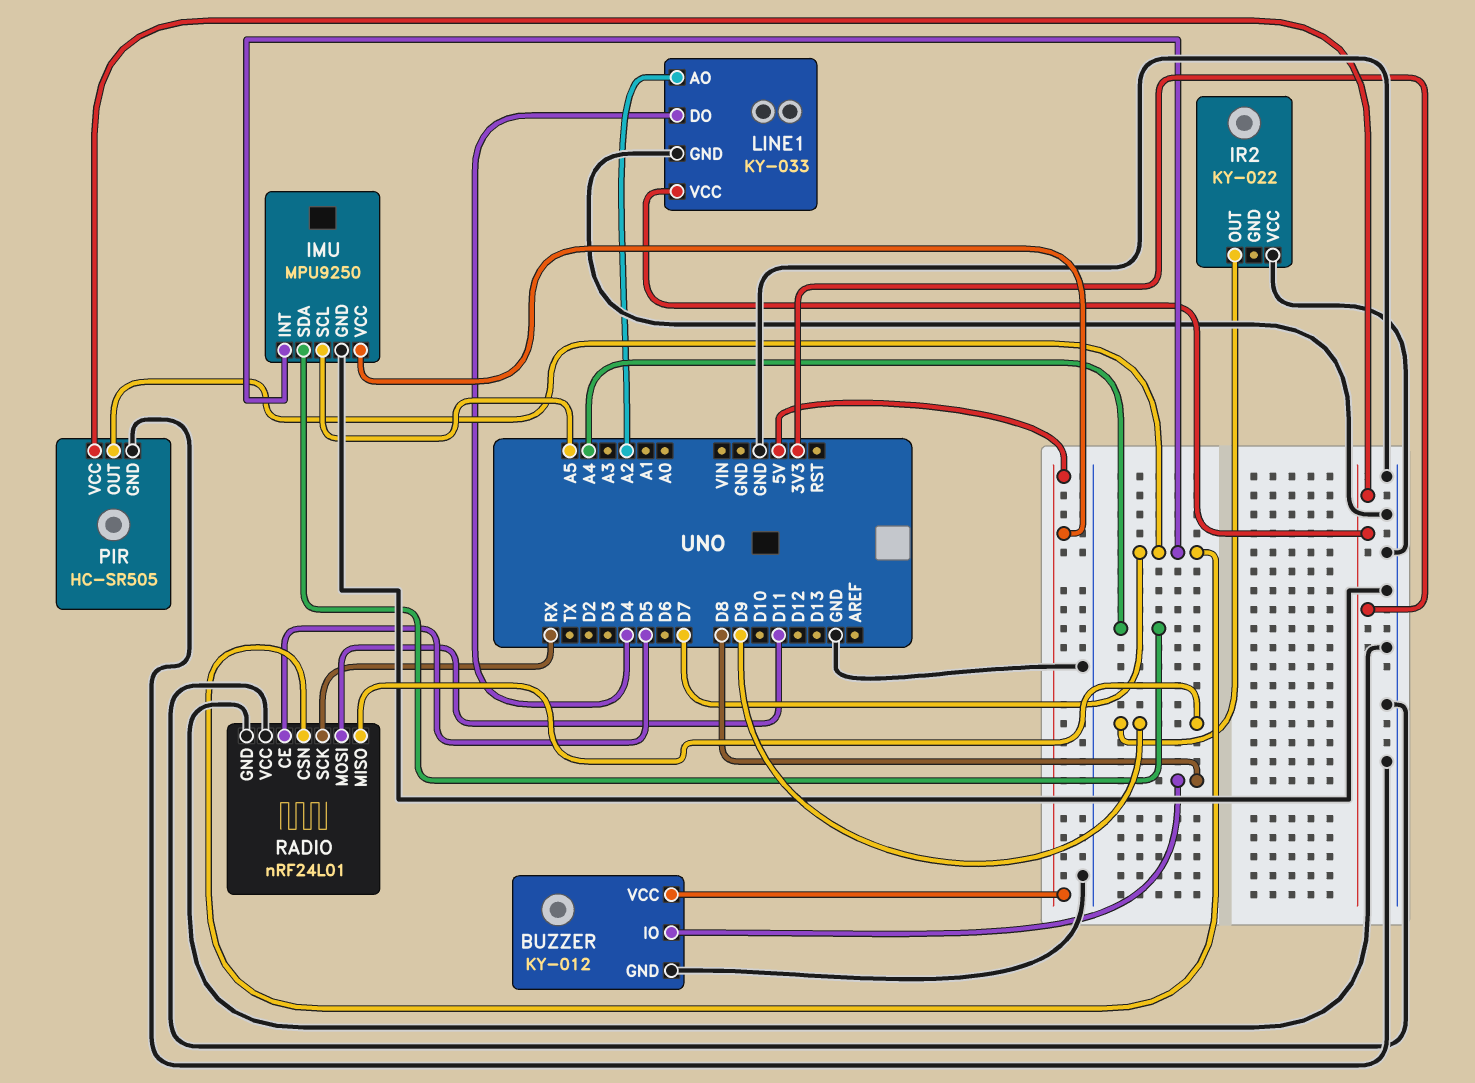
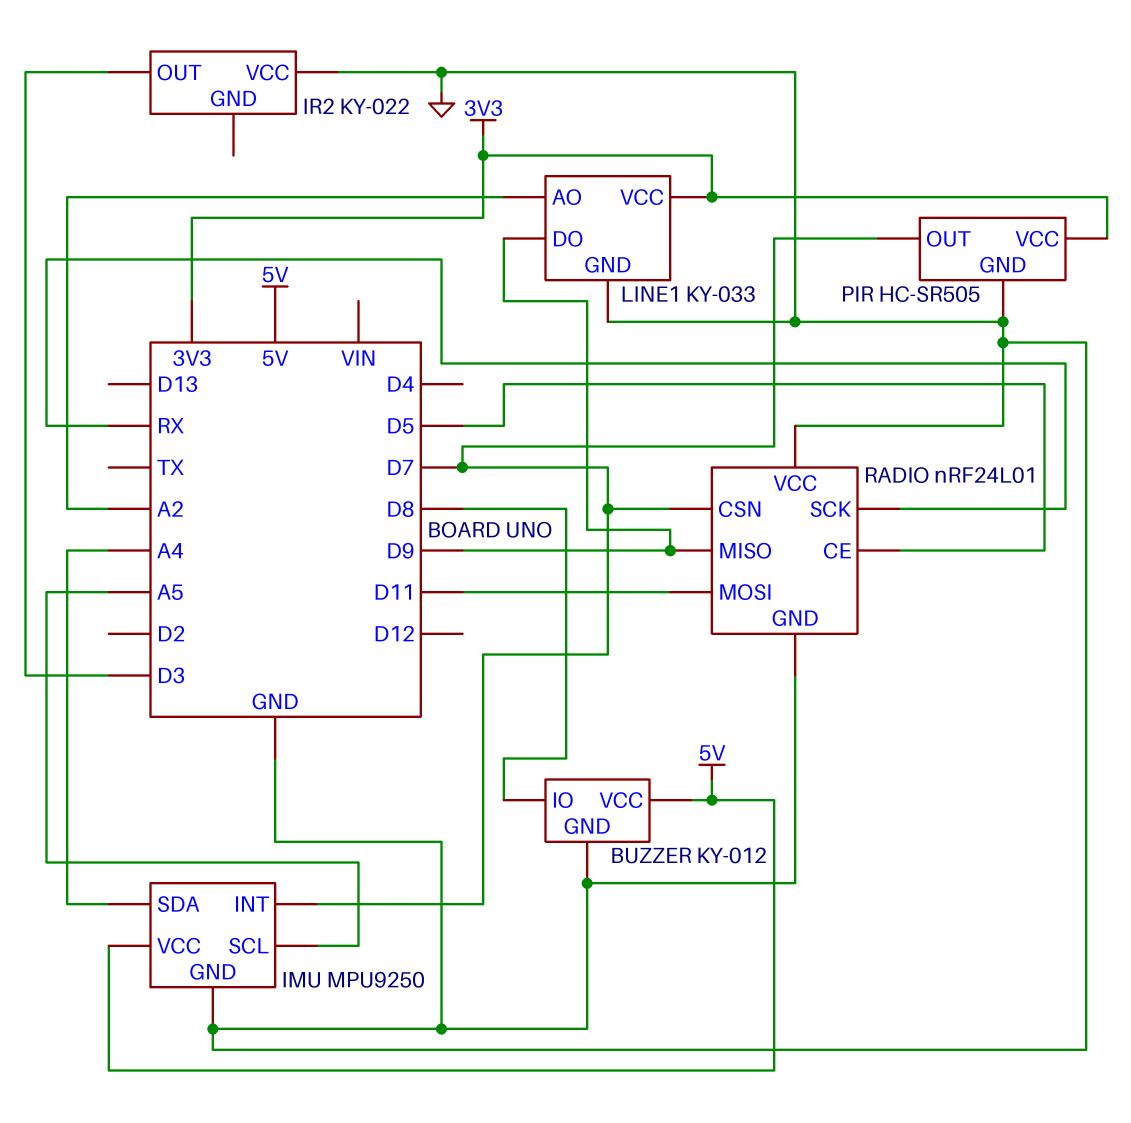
IR2 pin OUT: D9 -> D3
LINE1 pin DO: D4 -> D9

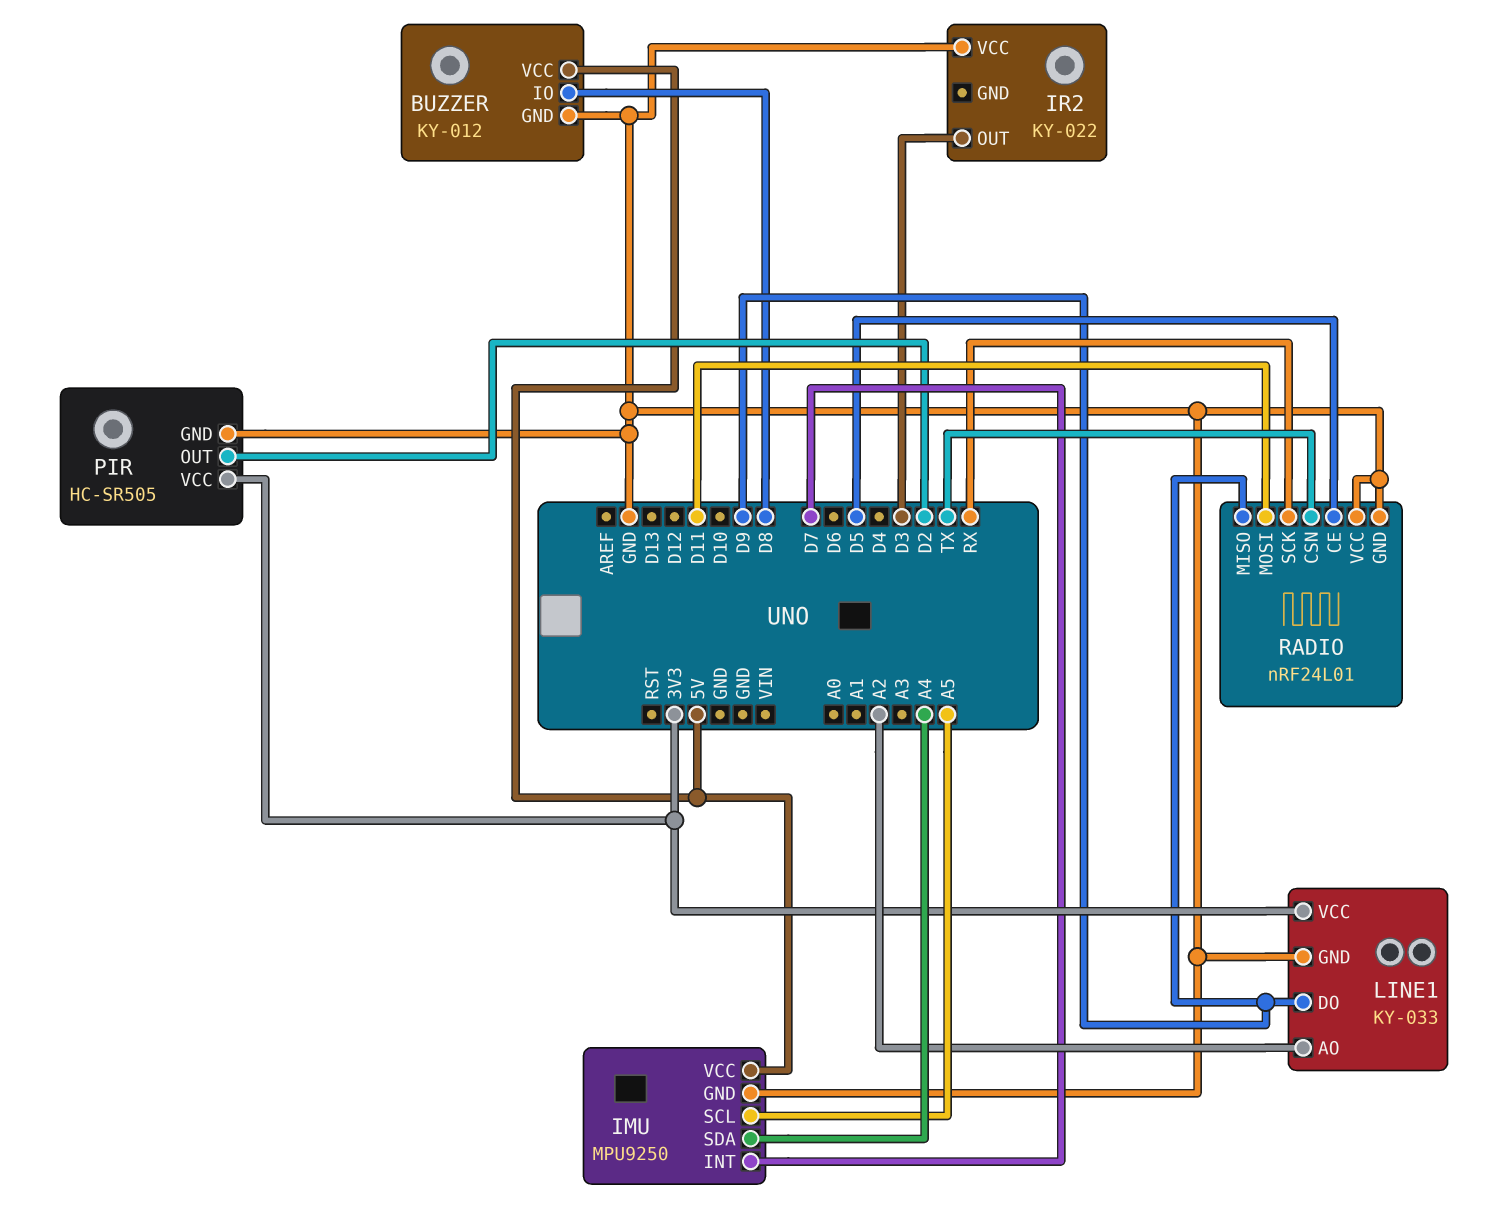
PIR pin OUT: D7 -> D2
RADIO pin CSN: D7 -> TX

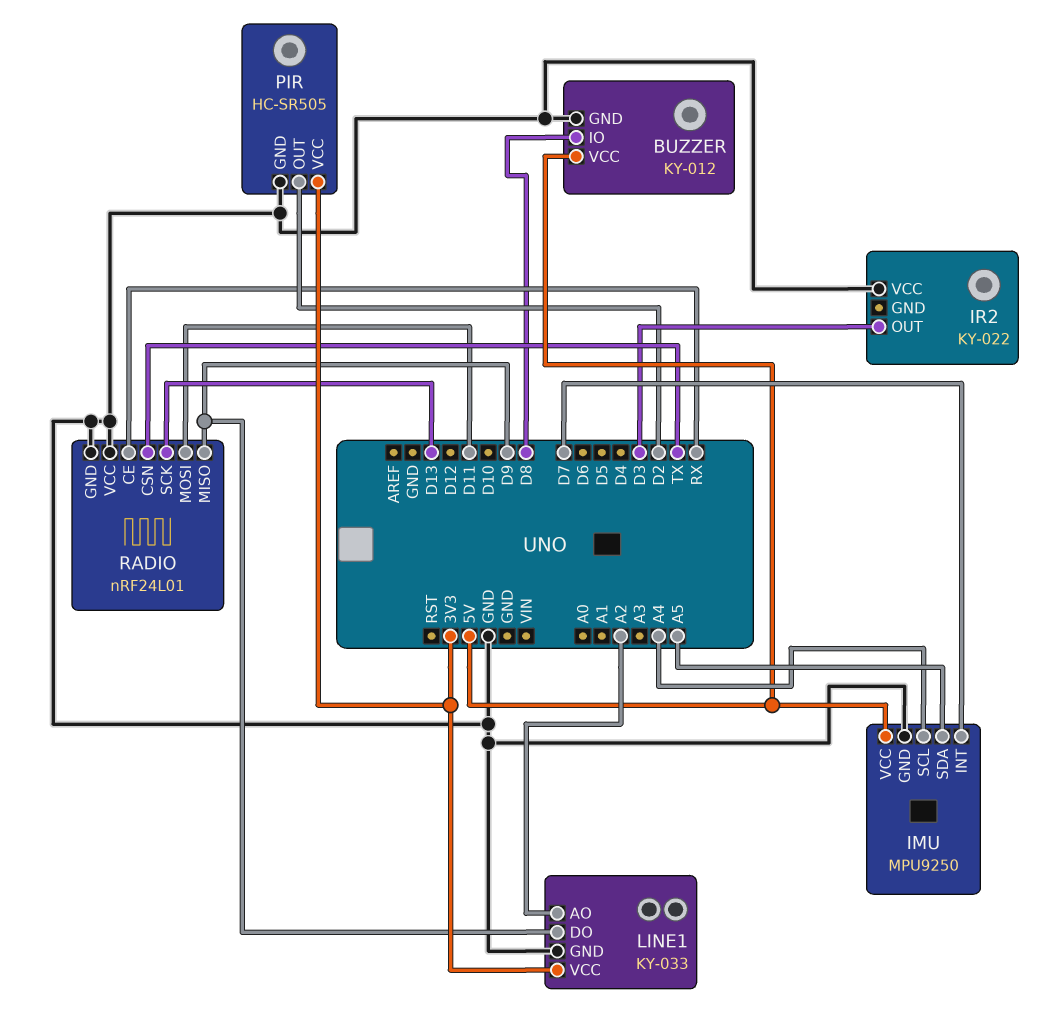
IMU pin SCL: A5 -> A4
IMU pin SDA: A4 -> A5
RADIO pin CE: D5 -> RX
RADIO pin SCK: RX -> D13

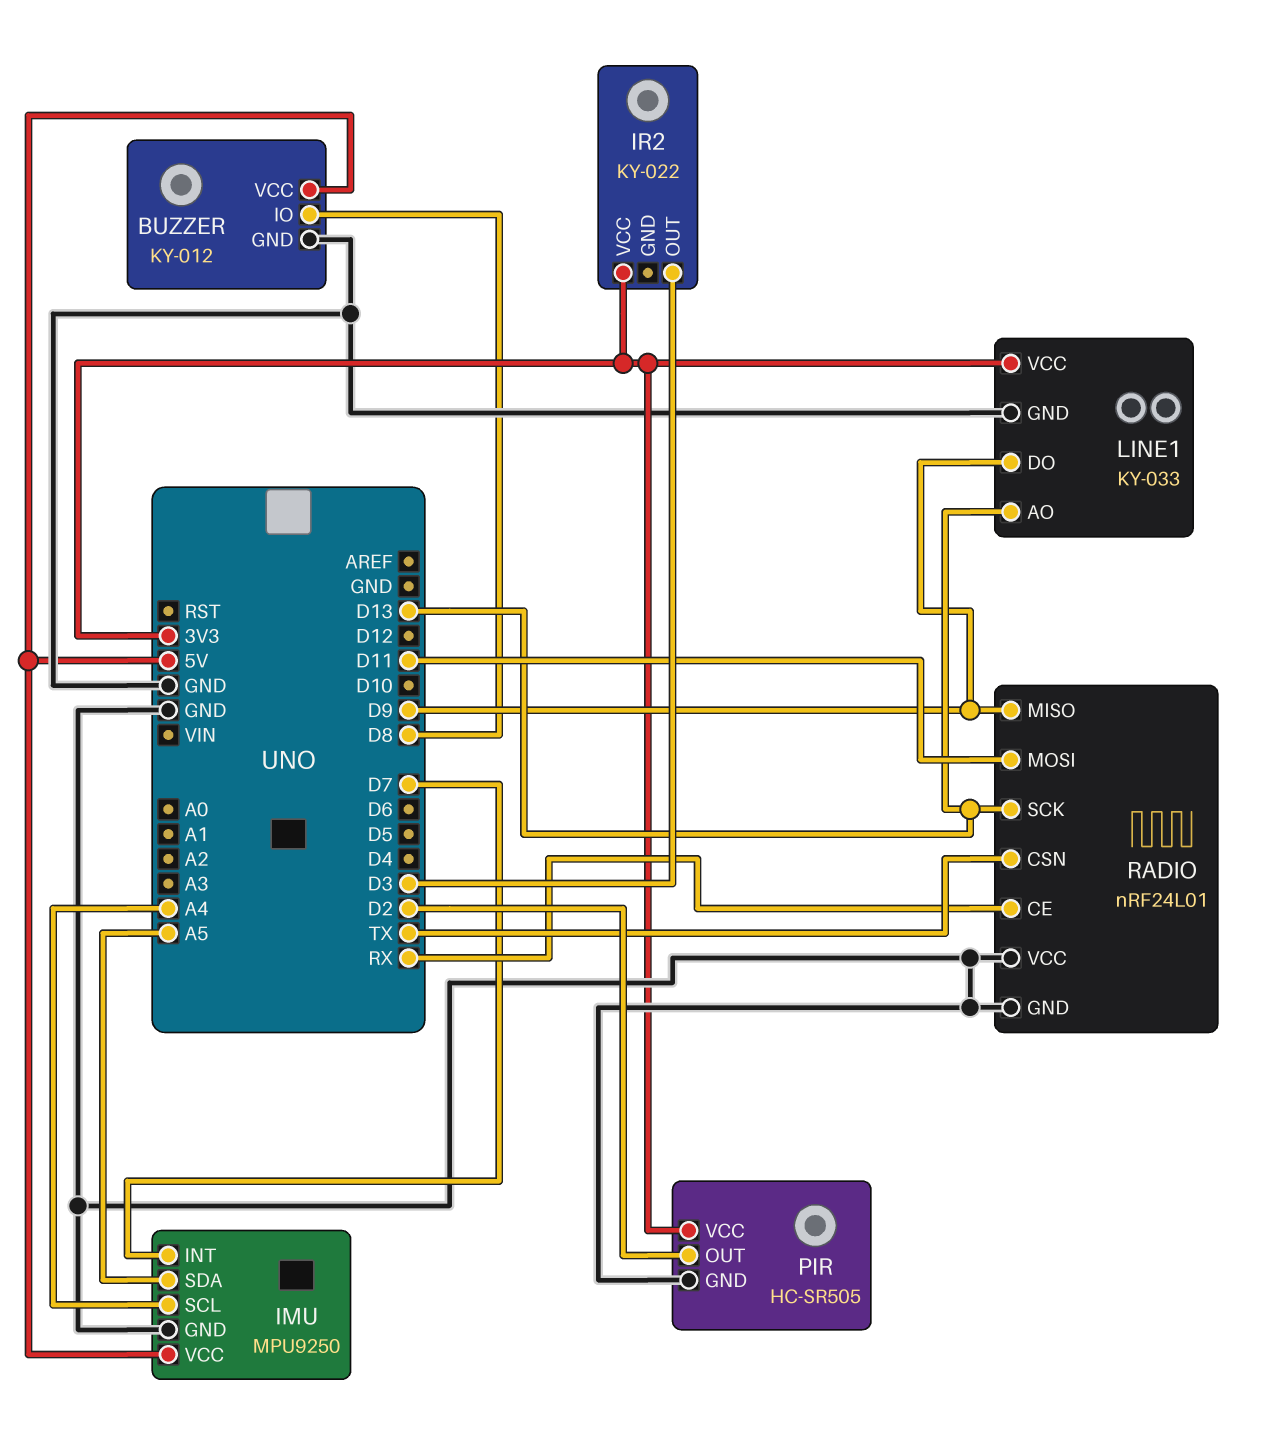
IR2 pin VCC: GND -> 3V3
LINE1 pin AO: A2 -> D13

